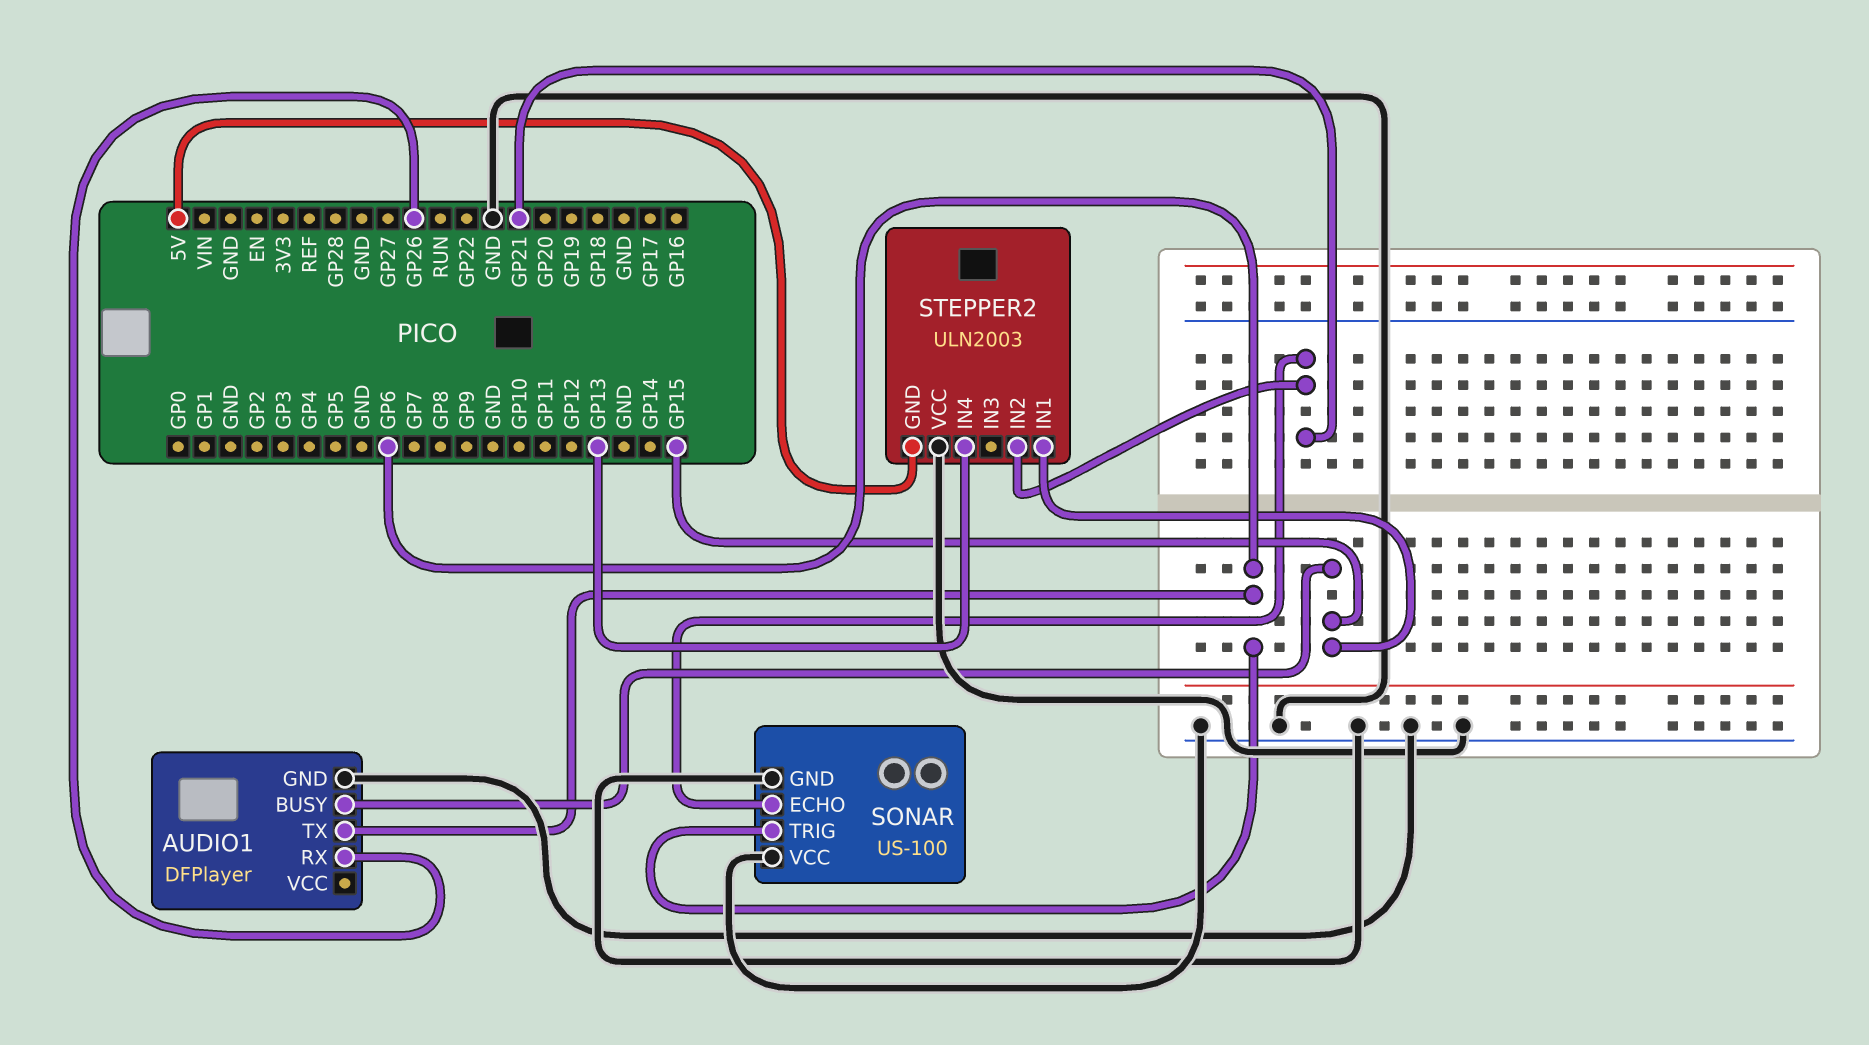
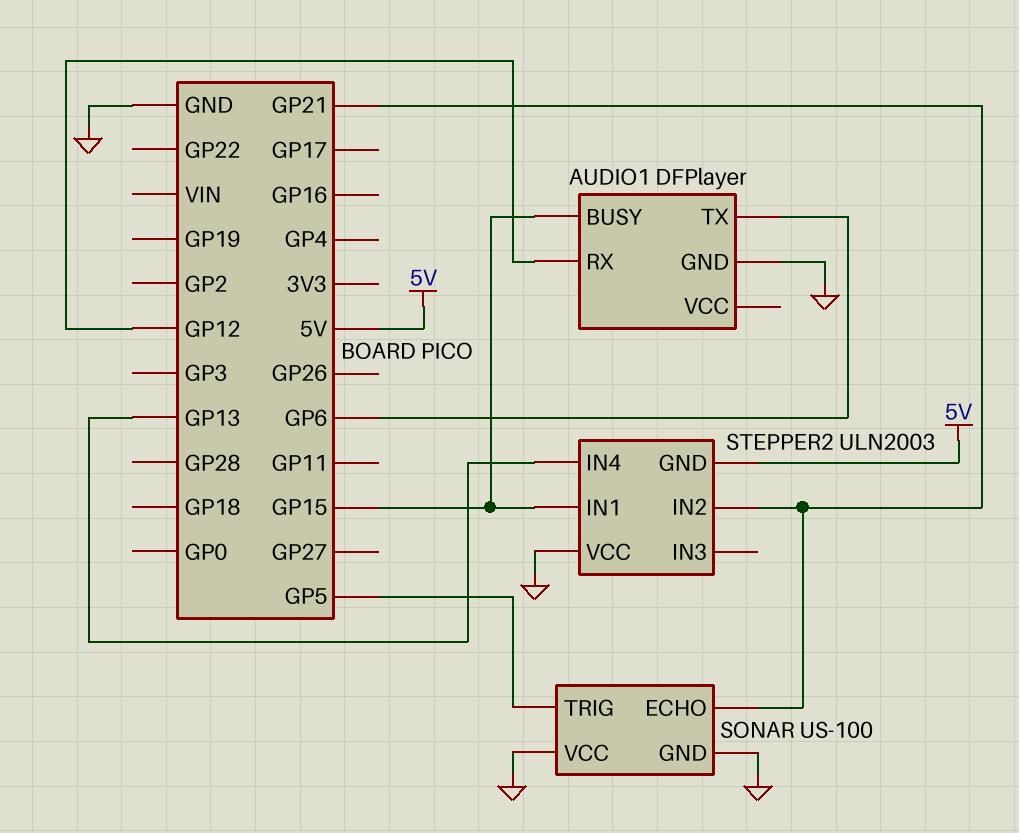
AUDIO1 pin RX: GP26 -> GP12
SONAR pin TRIG: GP6 -> GP5

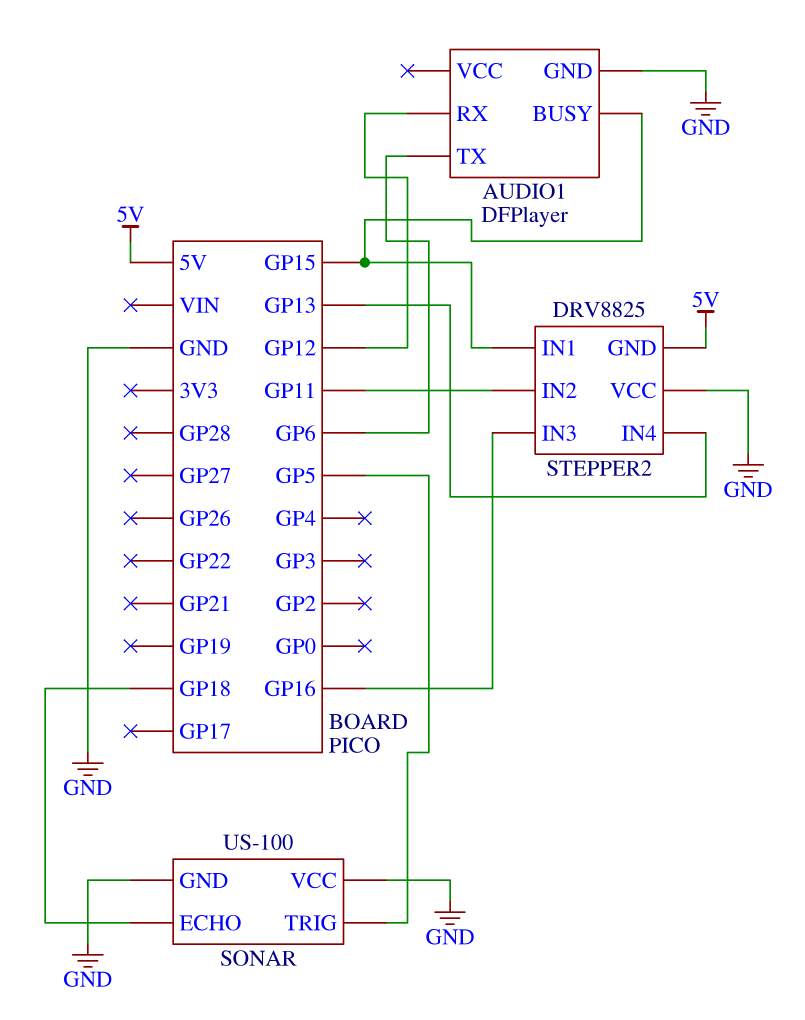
SONAR pin ECHO: GP21 -> GP18
STEPPER2: ULN2003 -> DRV8825
STEPPER2 pin IN2: GP21 -> GP11
STEPPER2 pin IN3: none -> GP16

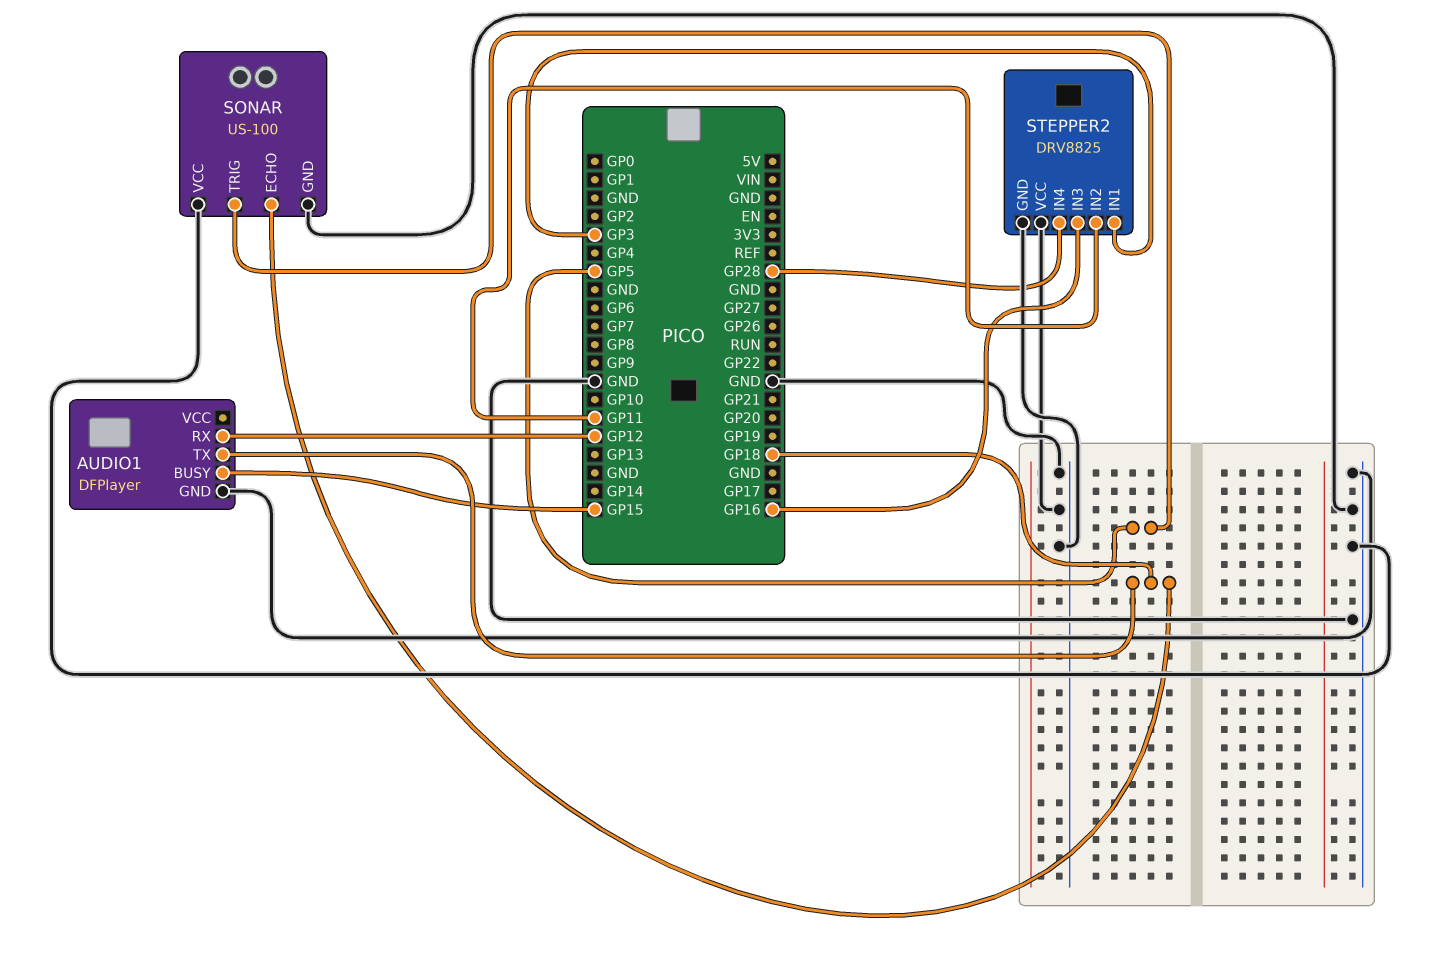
AUDIO1 pin TX: GP6 -> GP18
STEPPER2 pin GND: 5V -> GND
STEPPER2 pin IN1: GP15 -> GP3
STEPPER2 pin IN4: GP13 -> GP28

